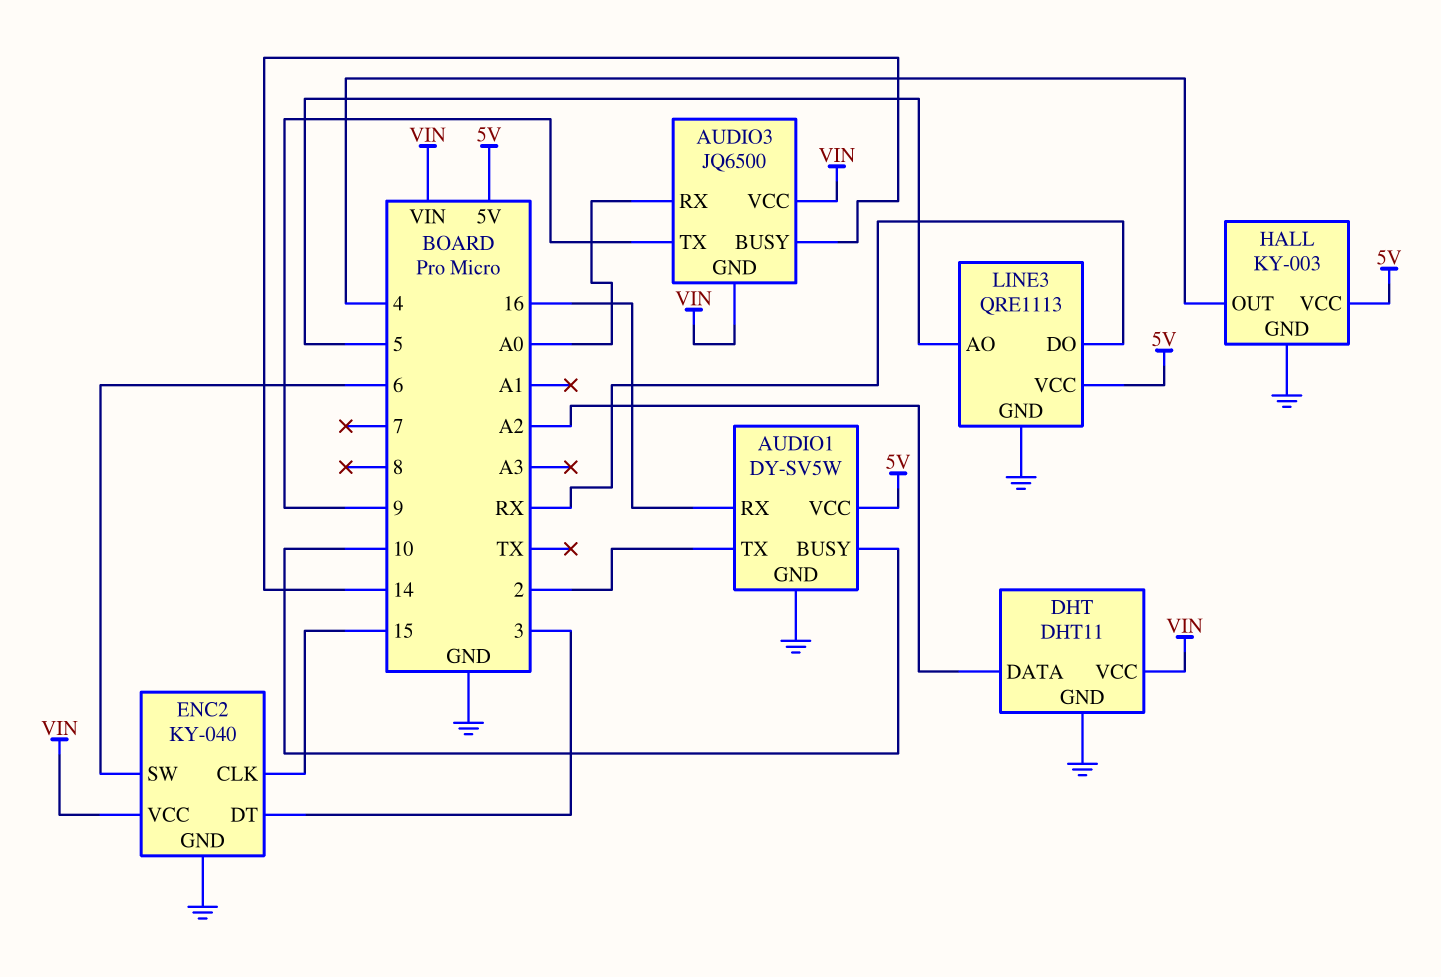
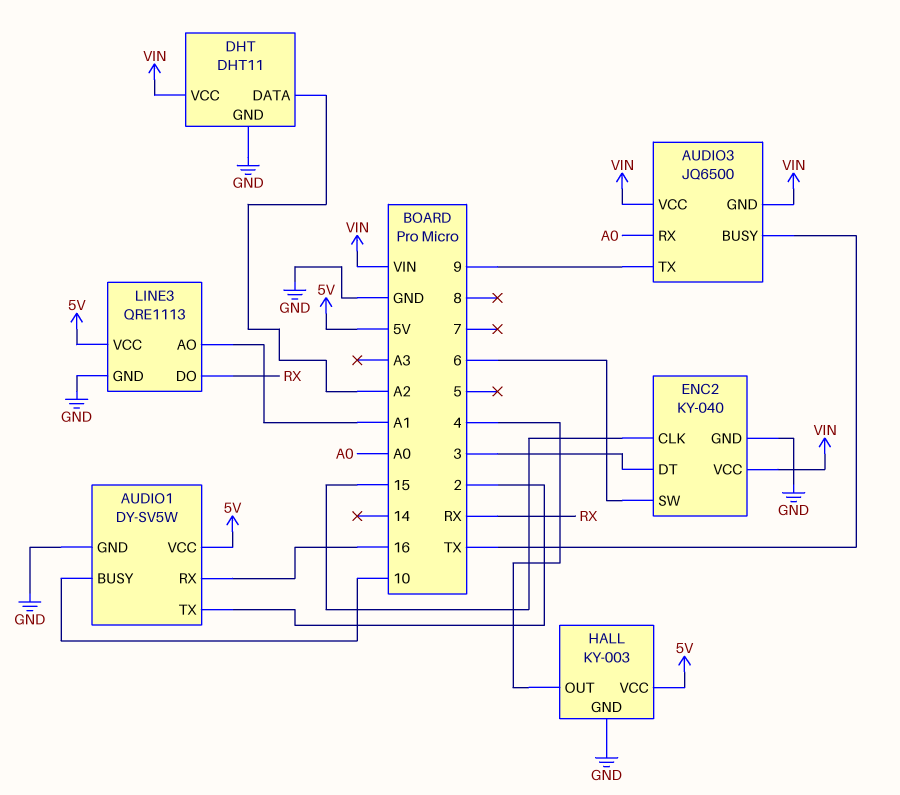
AUDIO3 pin BUSY: 14 -> TX
LINE3 pin AO: 5 -> A1

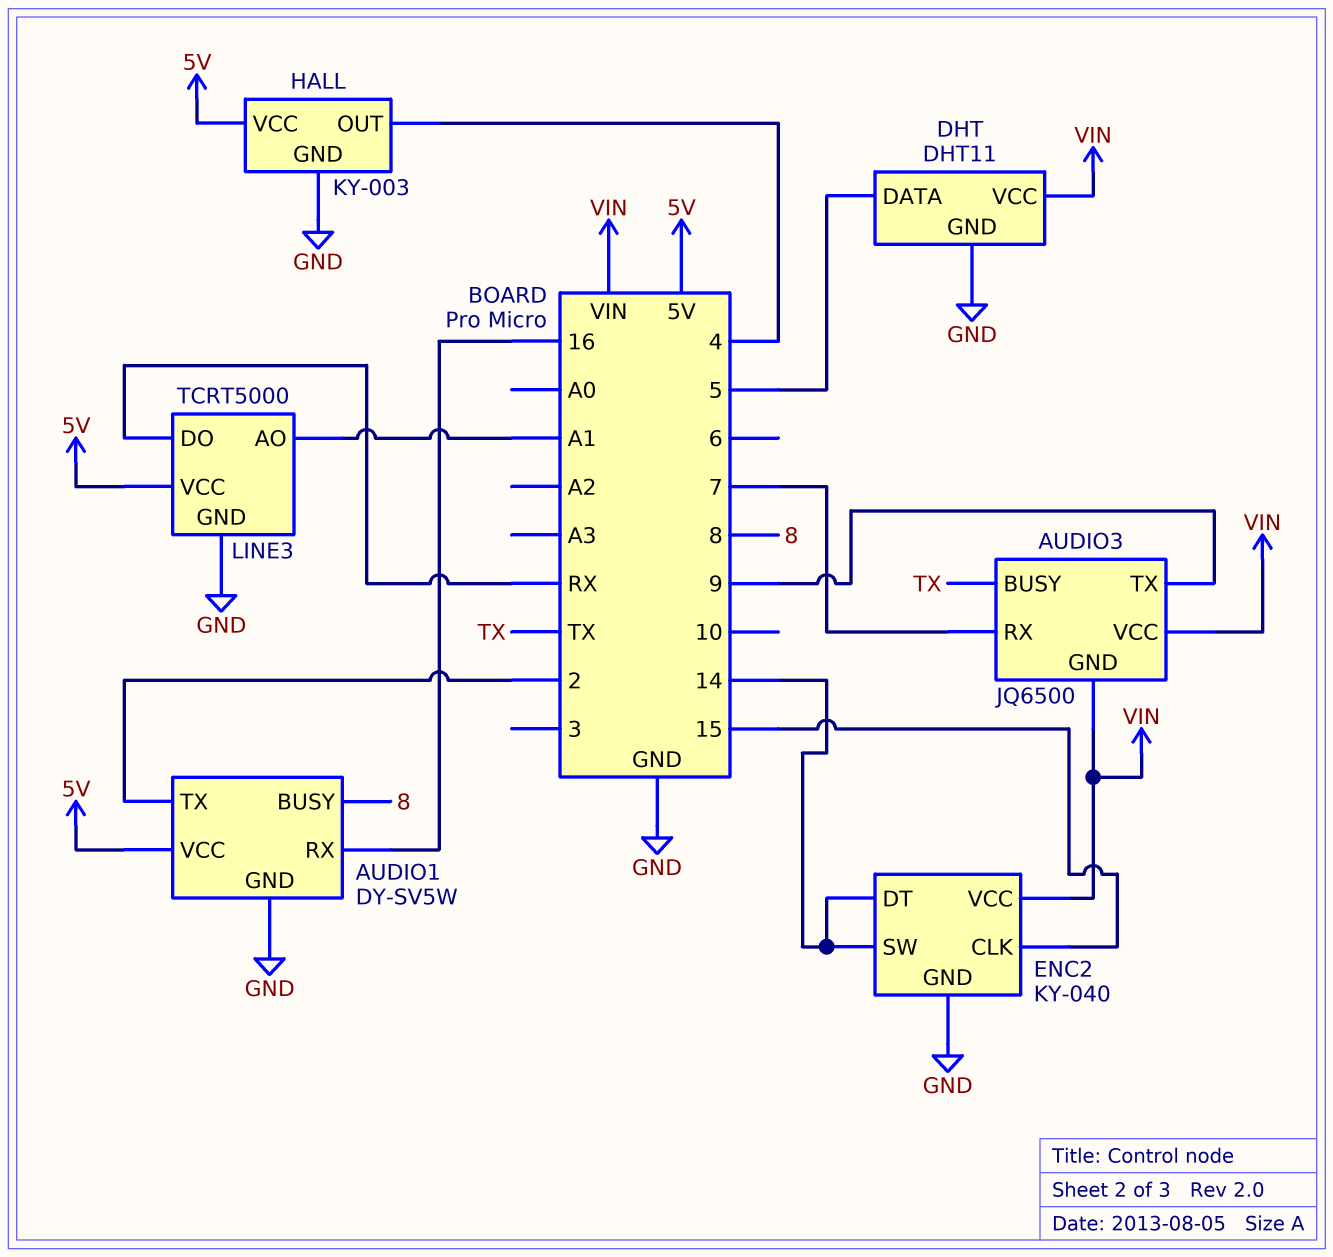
AUDIO1 pin BUSY: 10 -> 8
AUDIO3 pin RX: A0 -> 7
DHT pin DATA: A2 -> 5
ENC2 pin DT: 3 -> 14
ENC2 pin SW: 6 -> 14
LINE3: QRE1113 -> TCRT5000

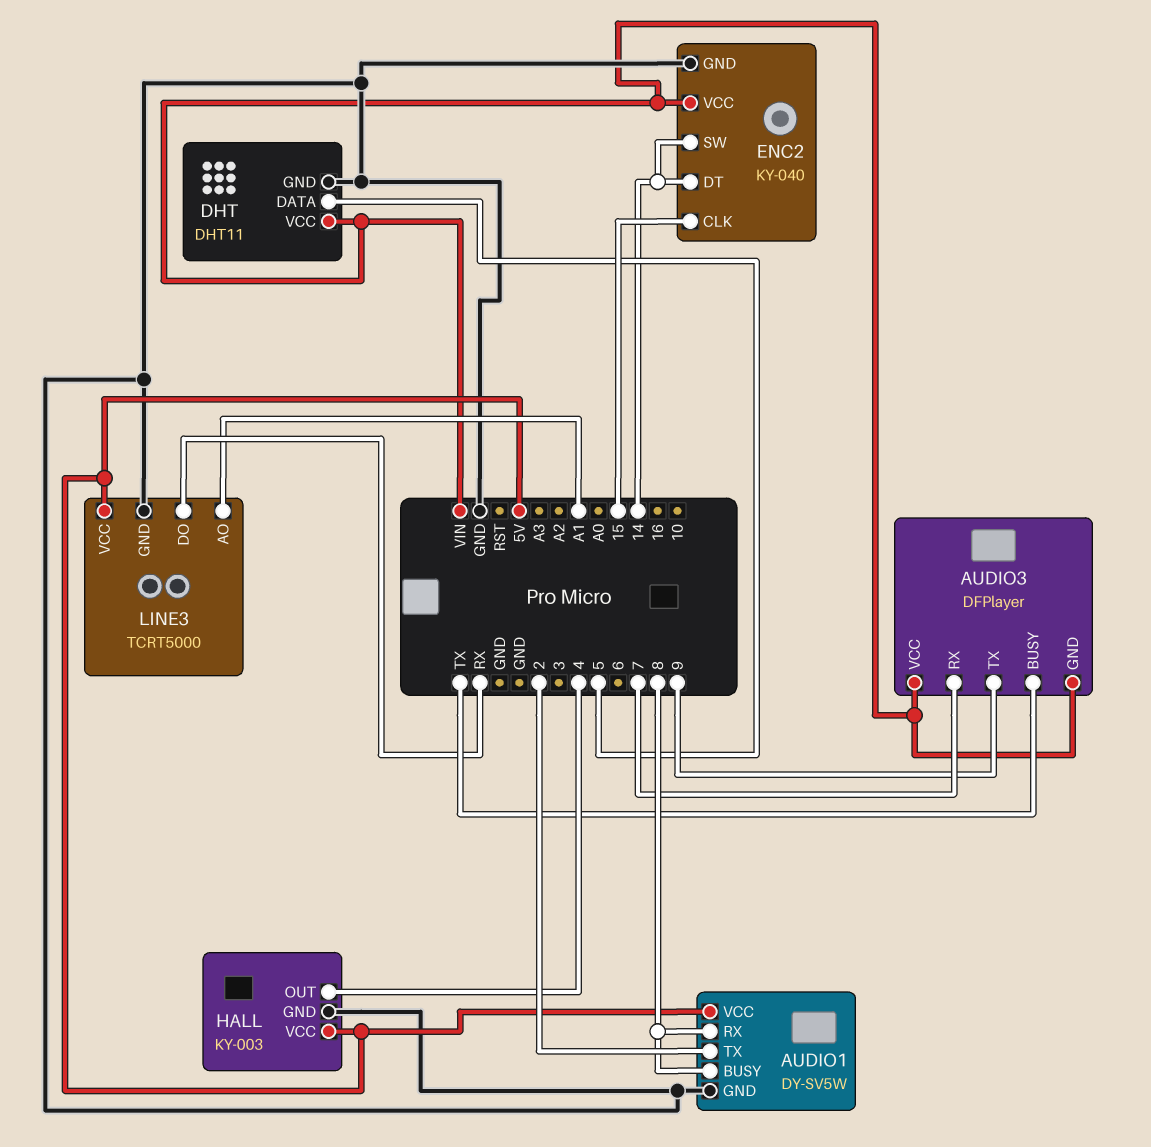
AUDIO1 pin RX: 16 -> 8
AUDIO3: JQ6500 -> DFPlayer

